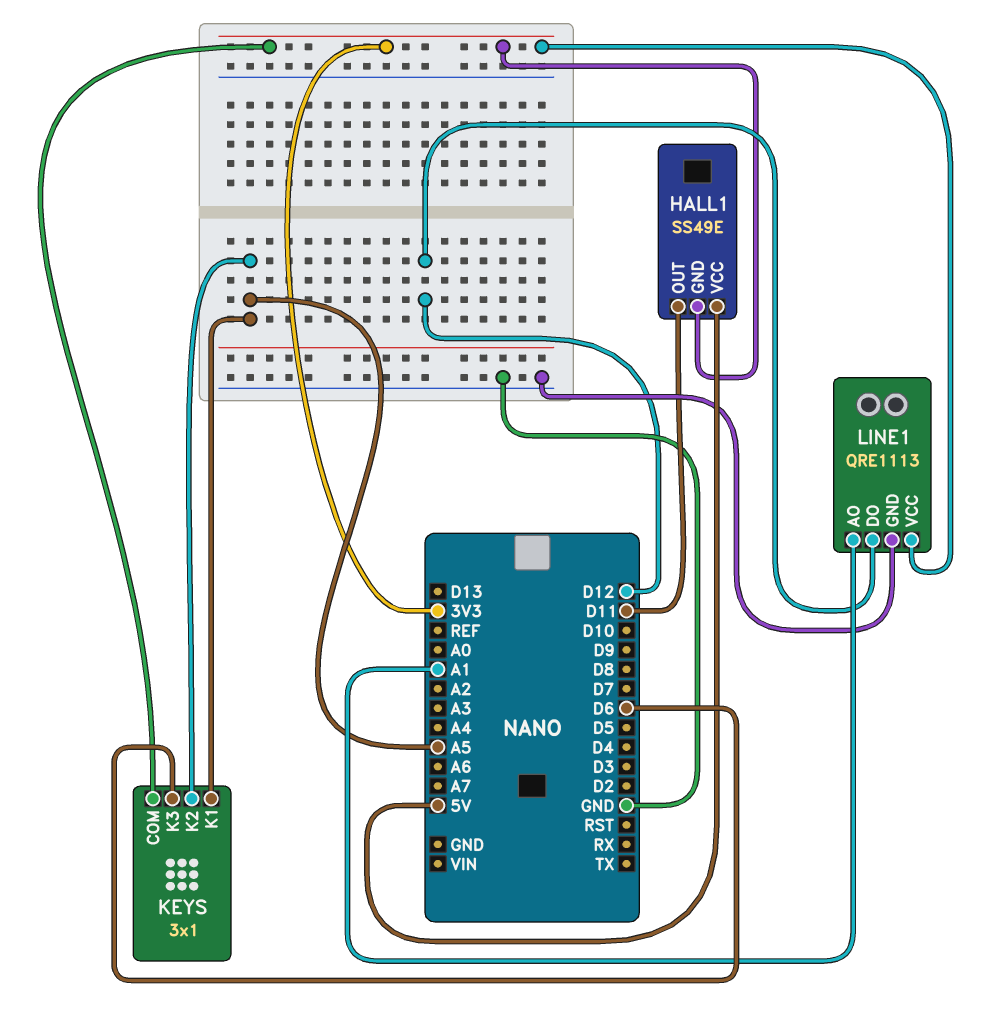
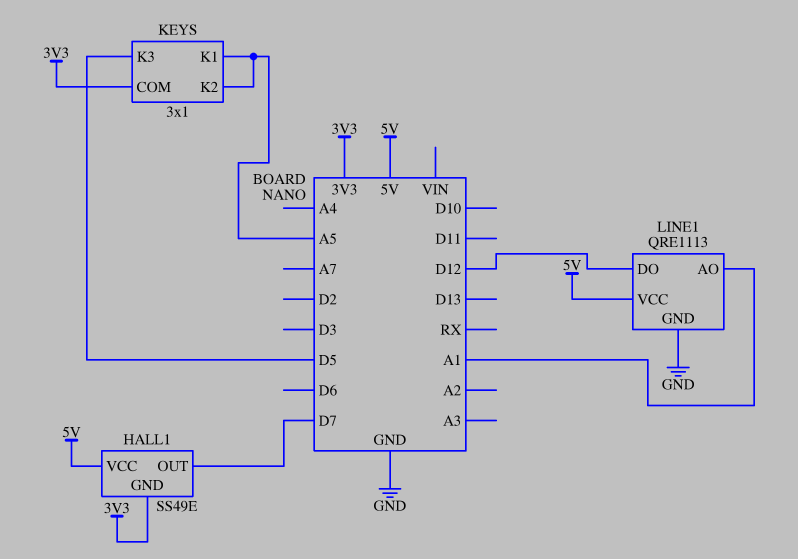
HALL1 pin OUT: D11 -> D7
KEYS pin K3: D6 -> D5
LINE1 pin VCC: 3V3 -> 5V

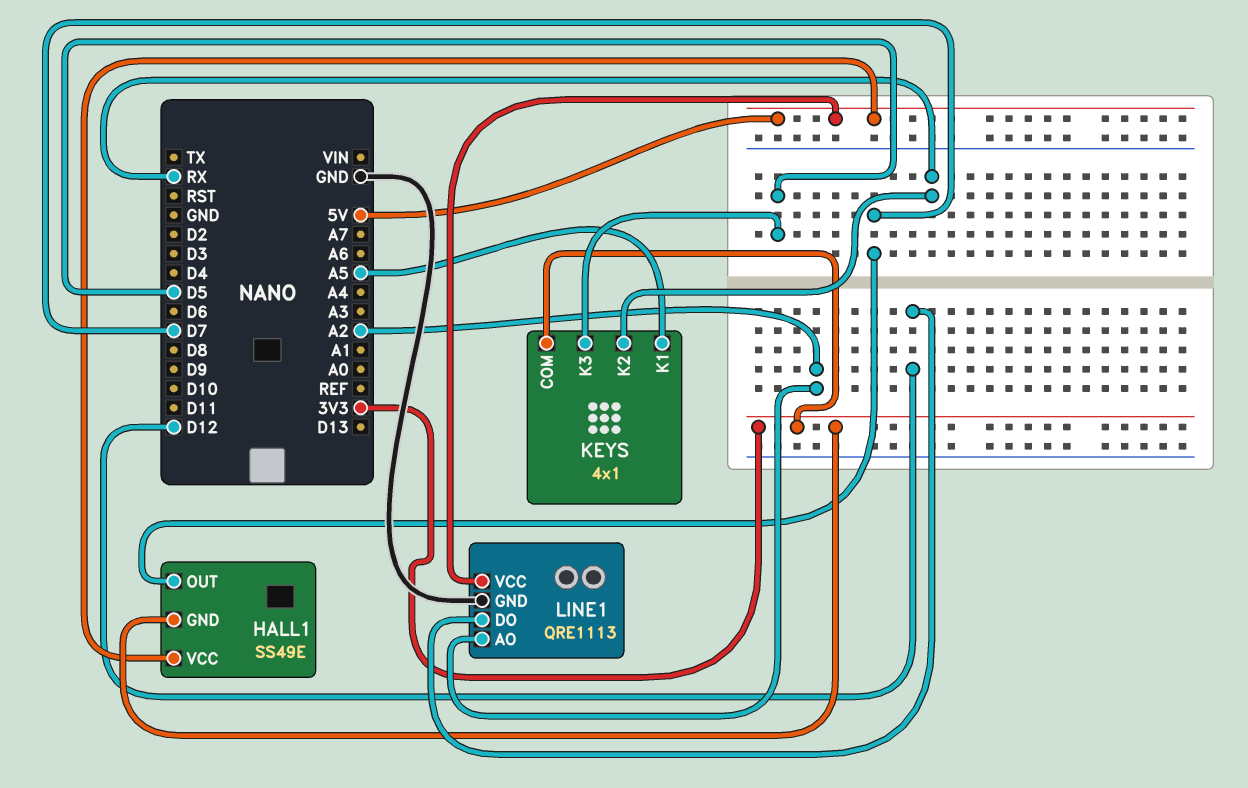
KEYS: 3x1 -> 4x1
KEYS pin K2: A5 -> RX
LINE1 pin AO: A1 -> A2

